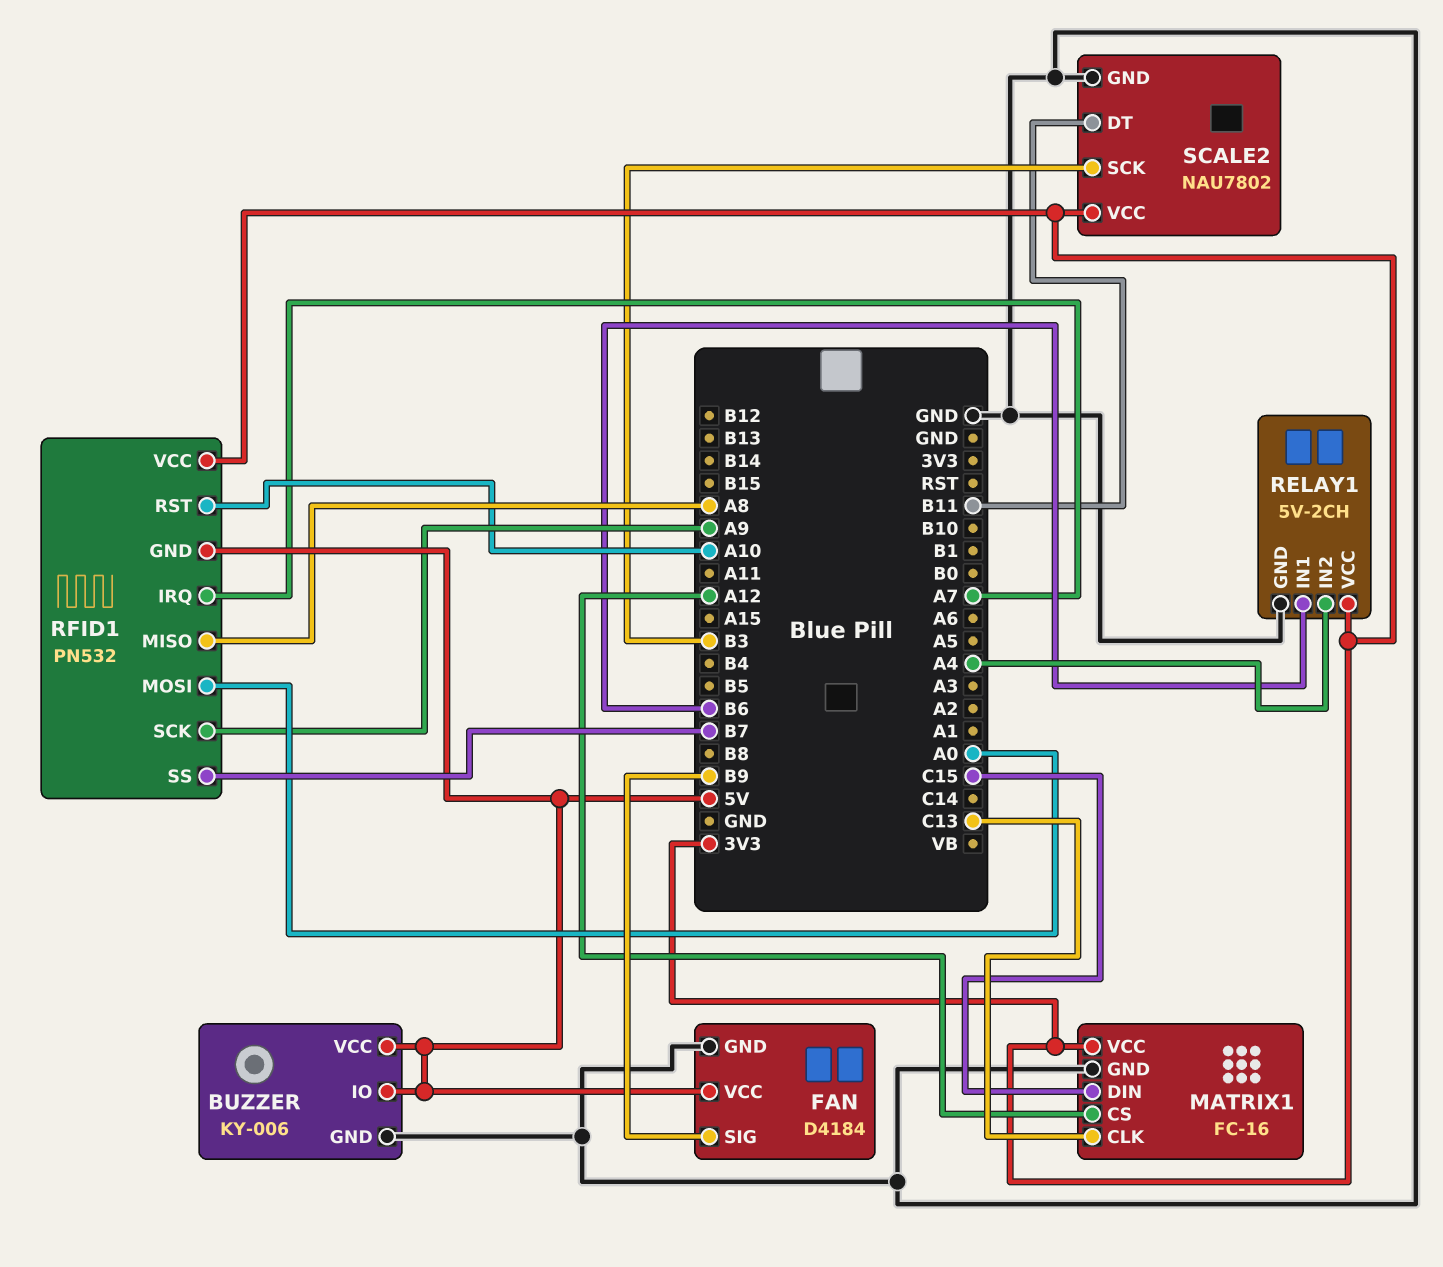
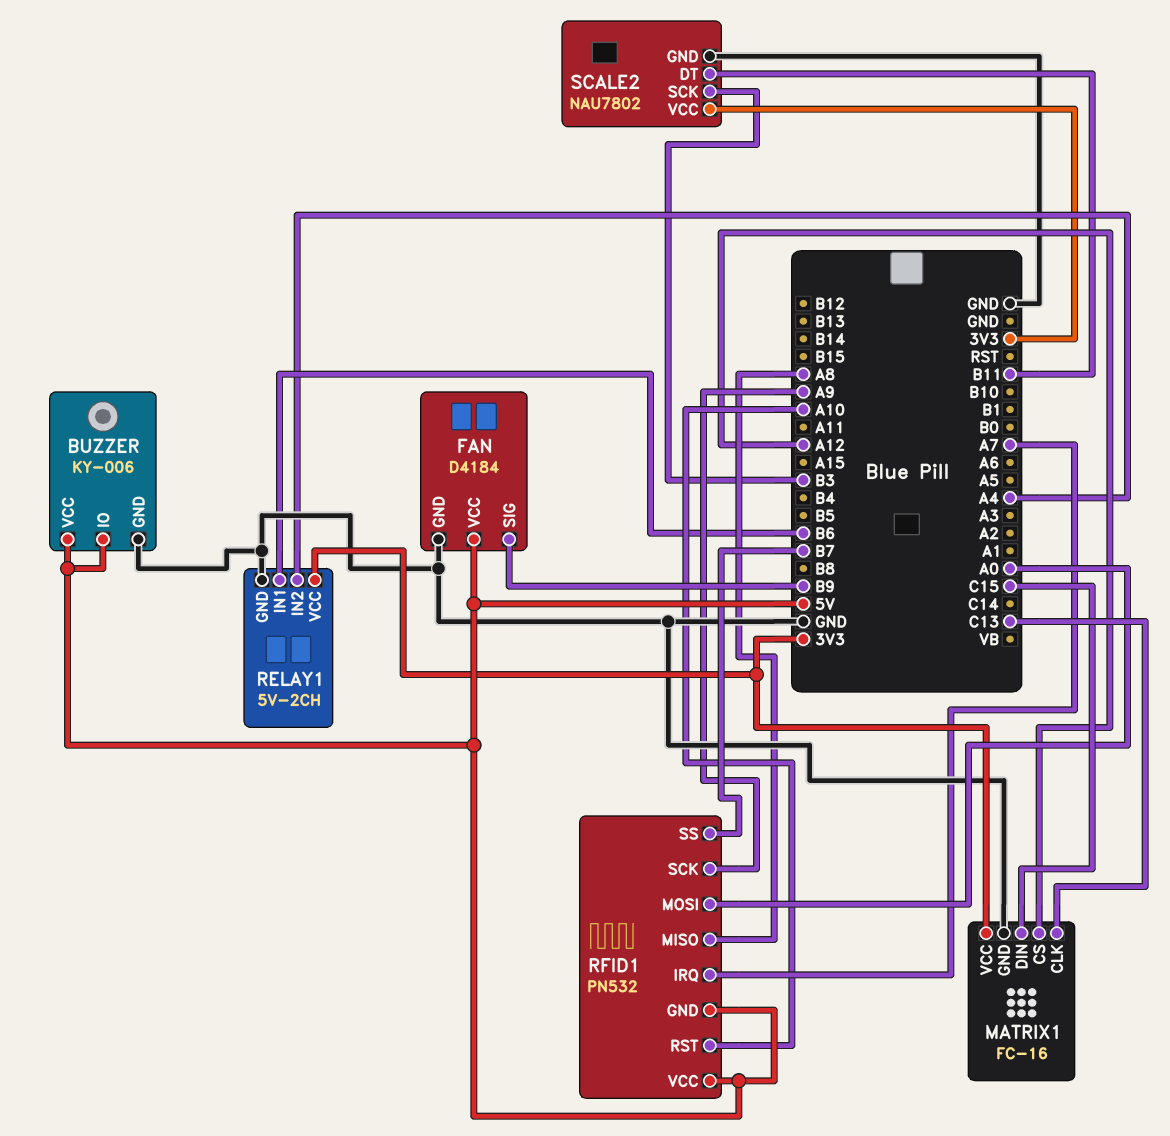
RFID1 pin VCC: 3V3 -> 5V

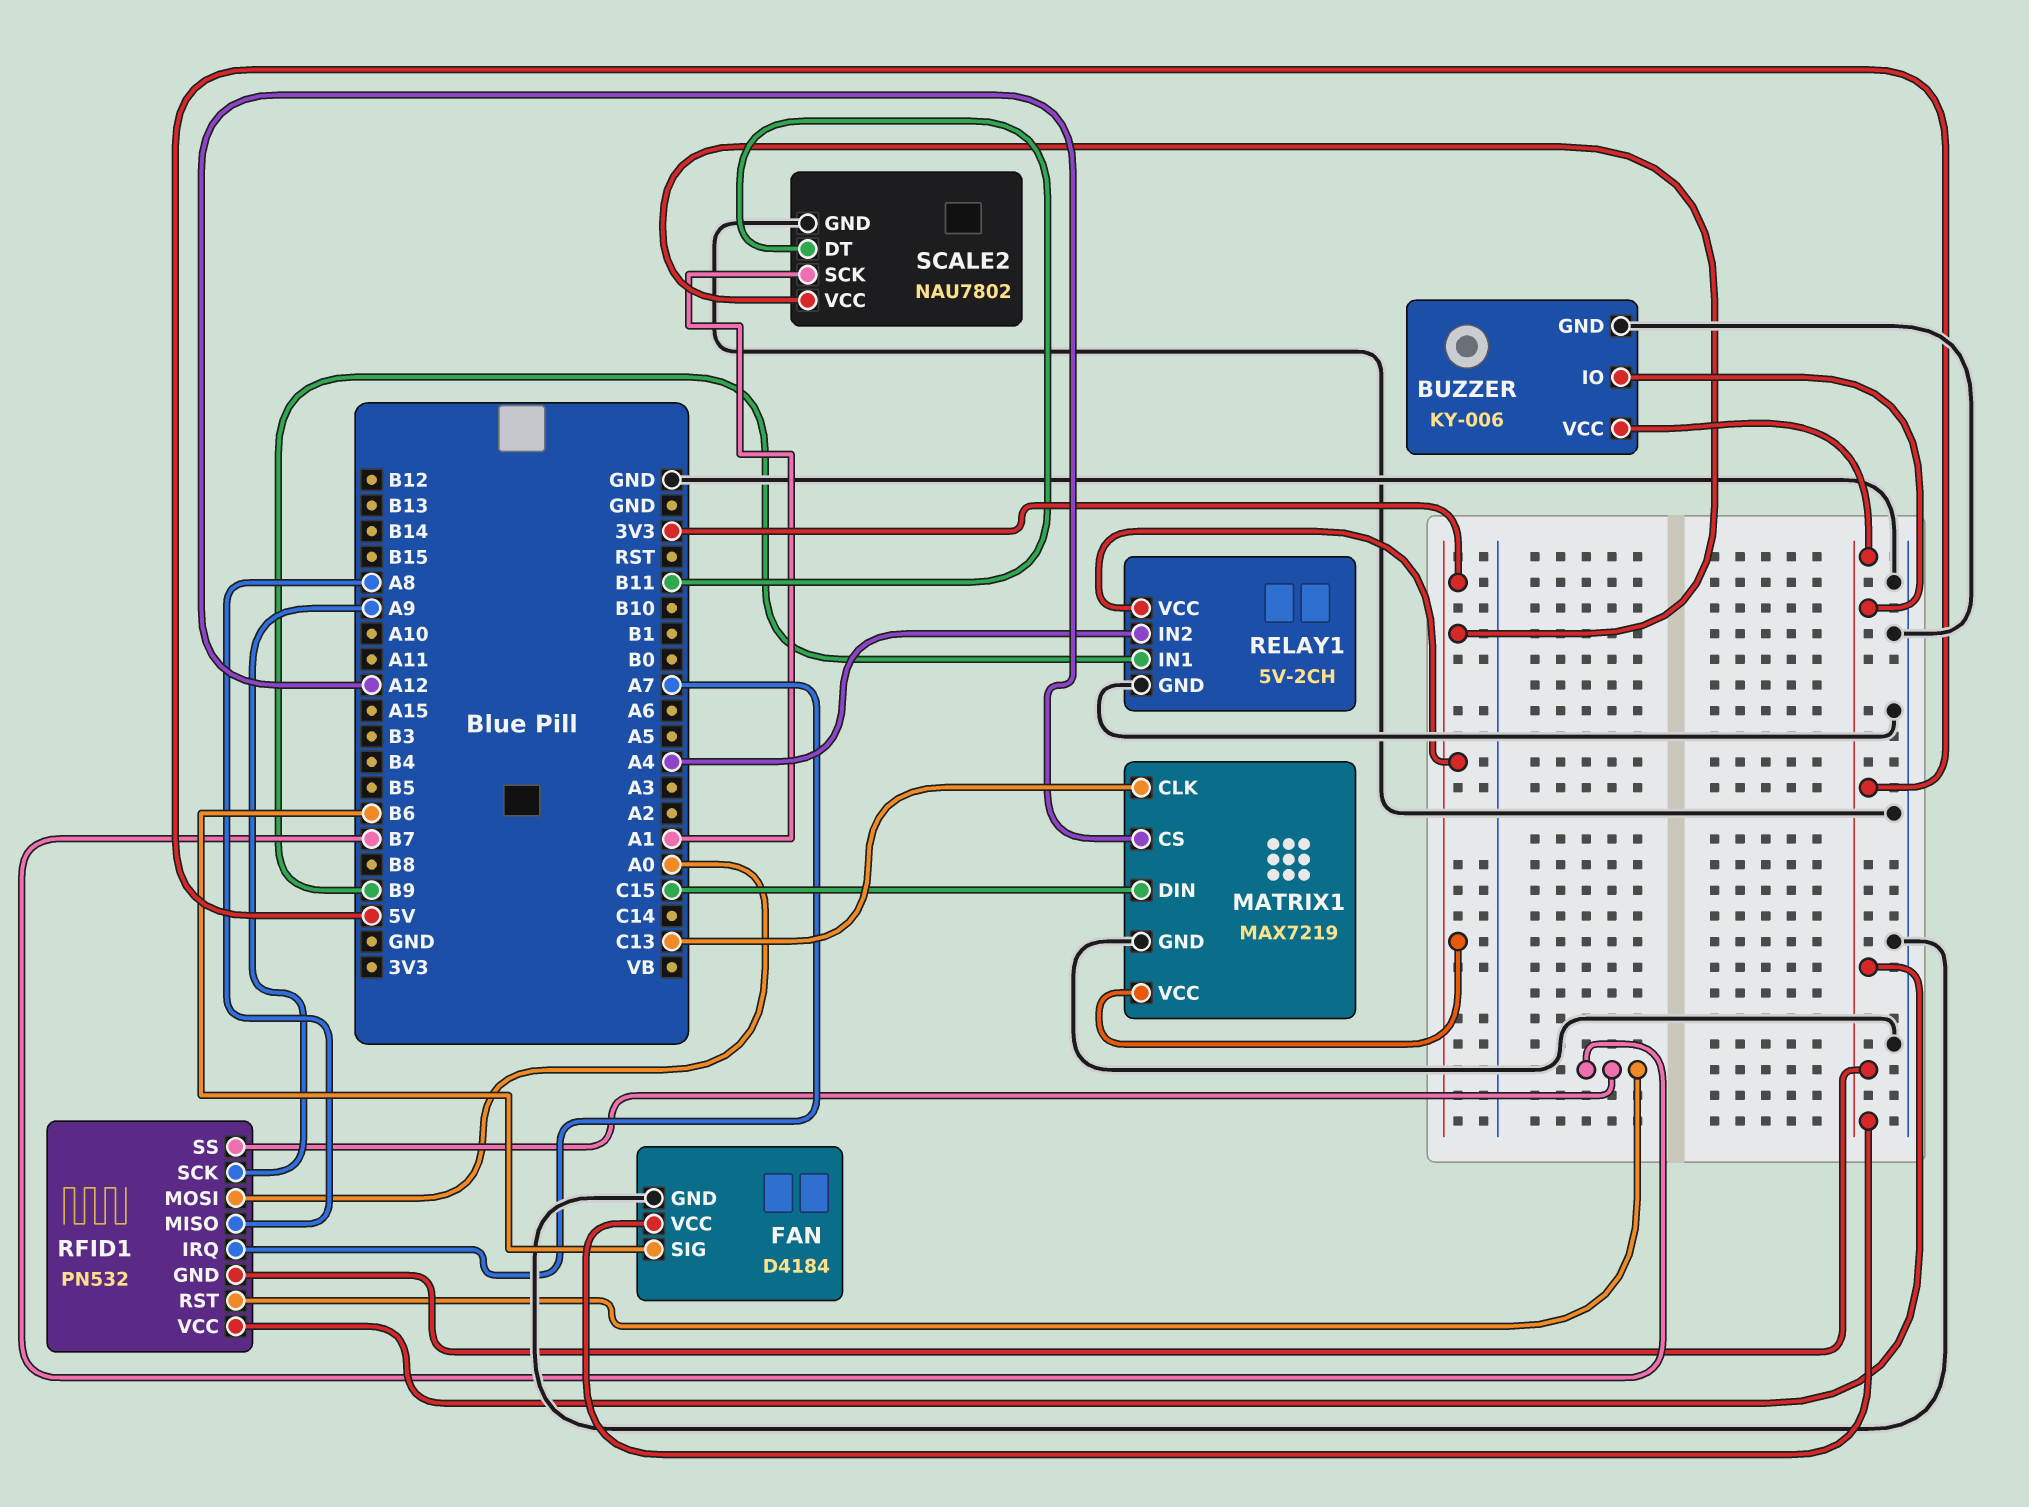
FAN pin SIG: B9 -> B6
MATRIX1: FC-16 -> MAX7219
RELAY1 pin IN1: B6 -> B9
RFID1 pin RST: A10 -> B7
SCALE2 pin SCK: B3 -> A1

